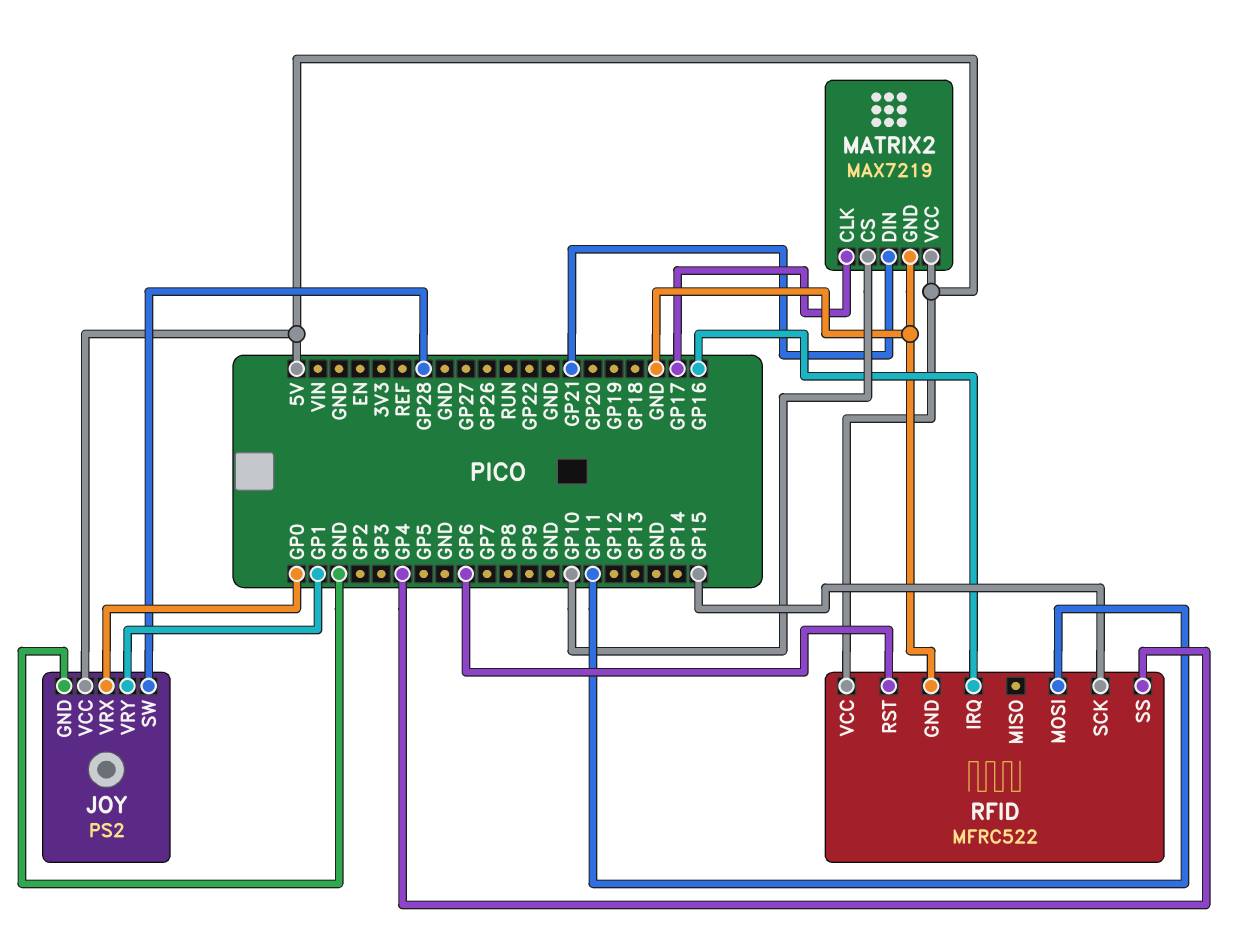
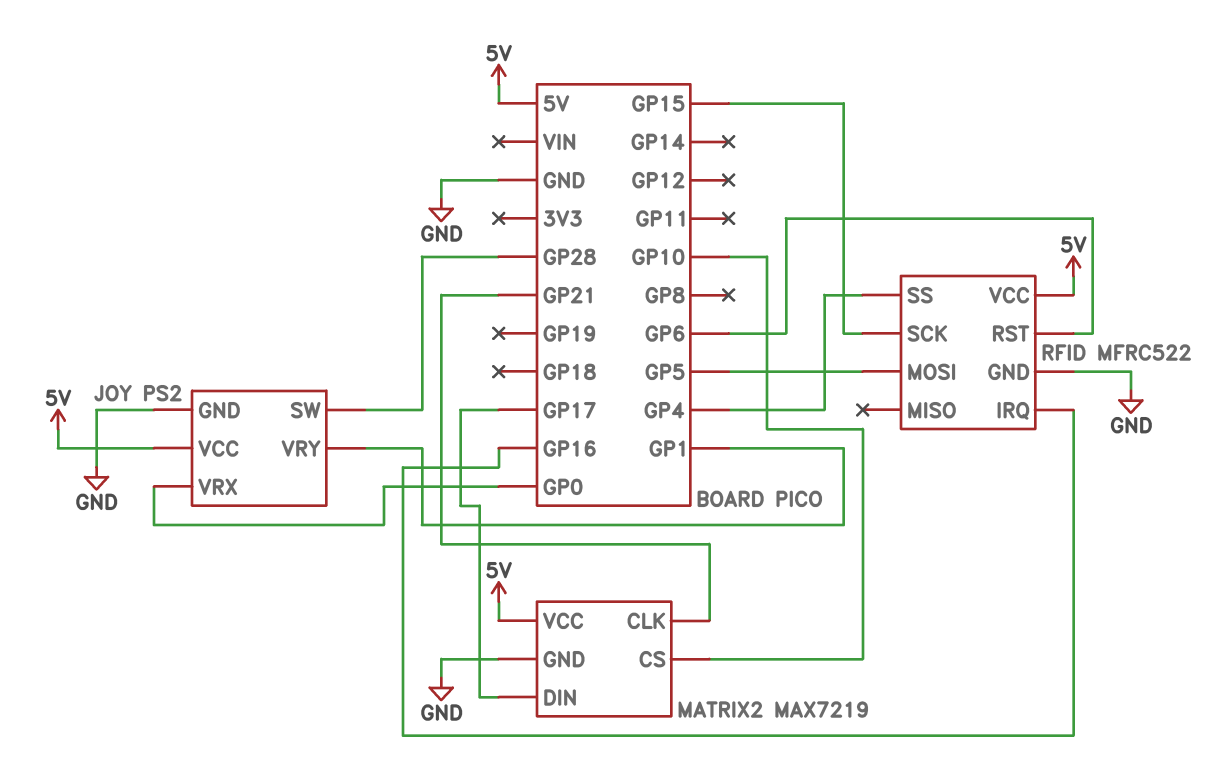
MATRIX2 pin CLK: GP17 -> GP21
MATRIX2 pin DIN: GP21 -> GP17
RFID pin MOSI: GP11 -> GP5

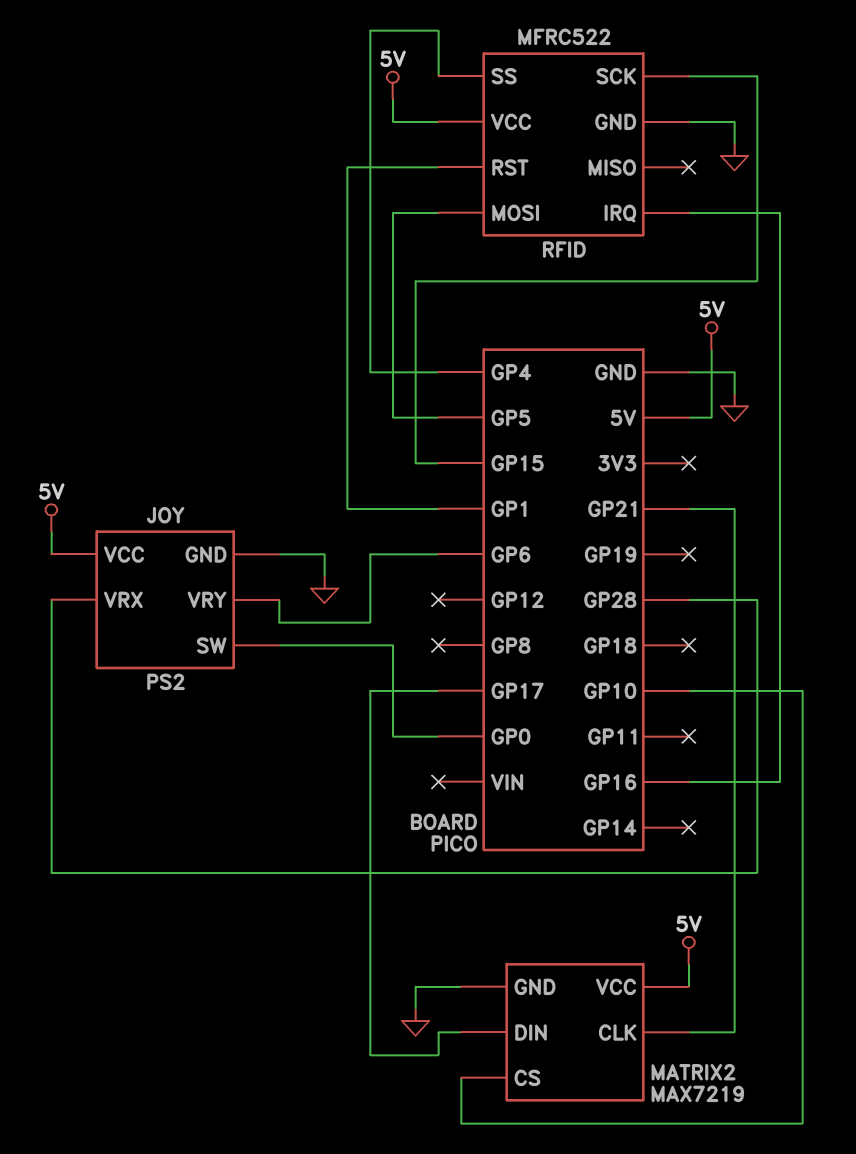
JOY pin SW: GP28 -> GP0
JOY pin VRX: GP0 -> GP28
JOY pin VRY: GP1 -> GP6
RFID pin RST: GP6 -> GP1

